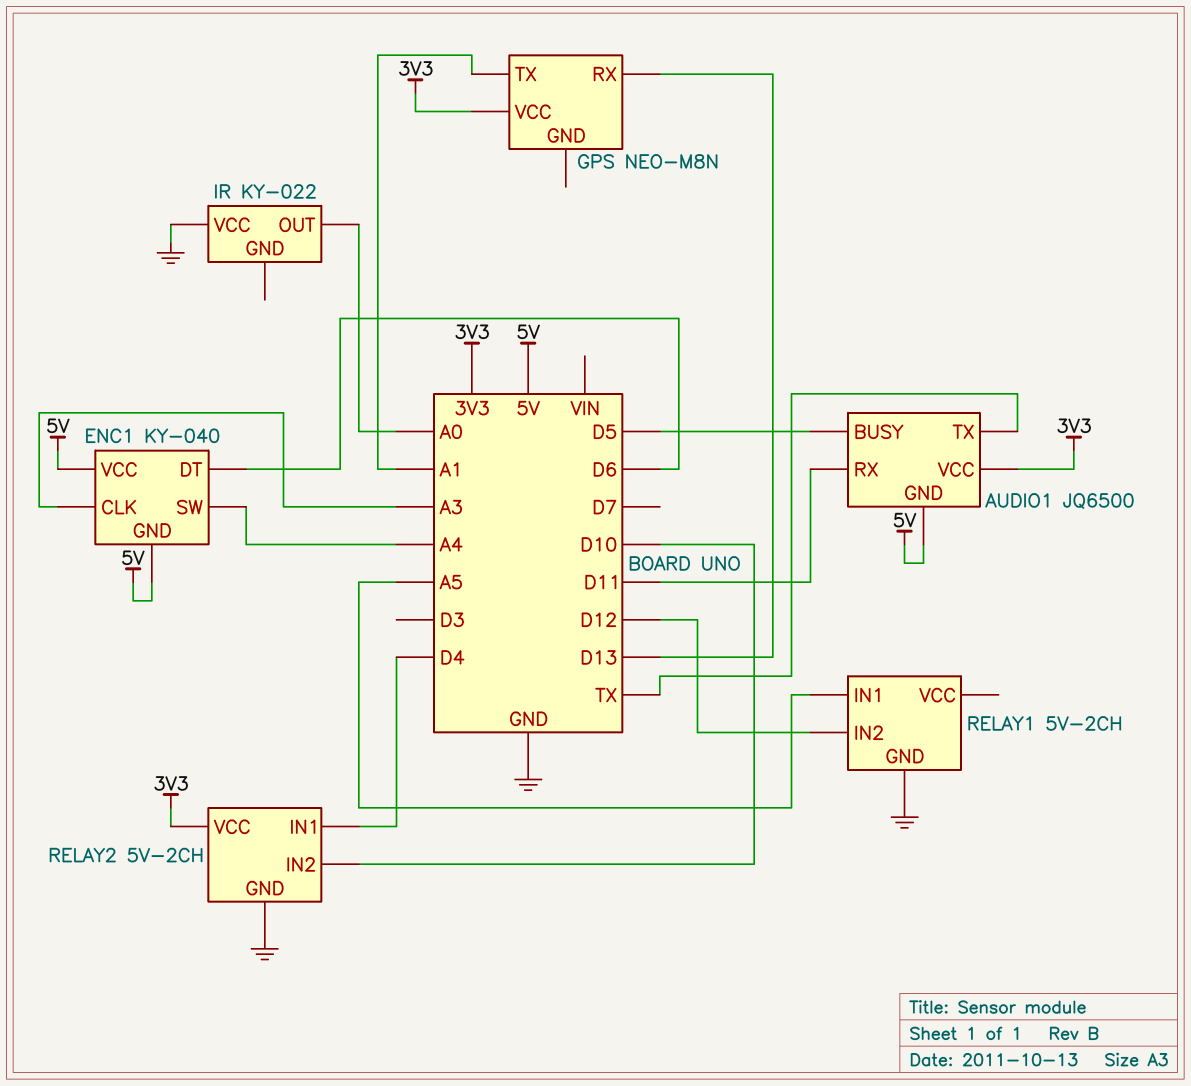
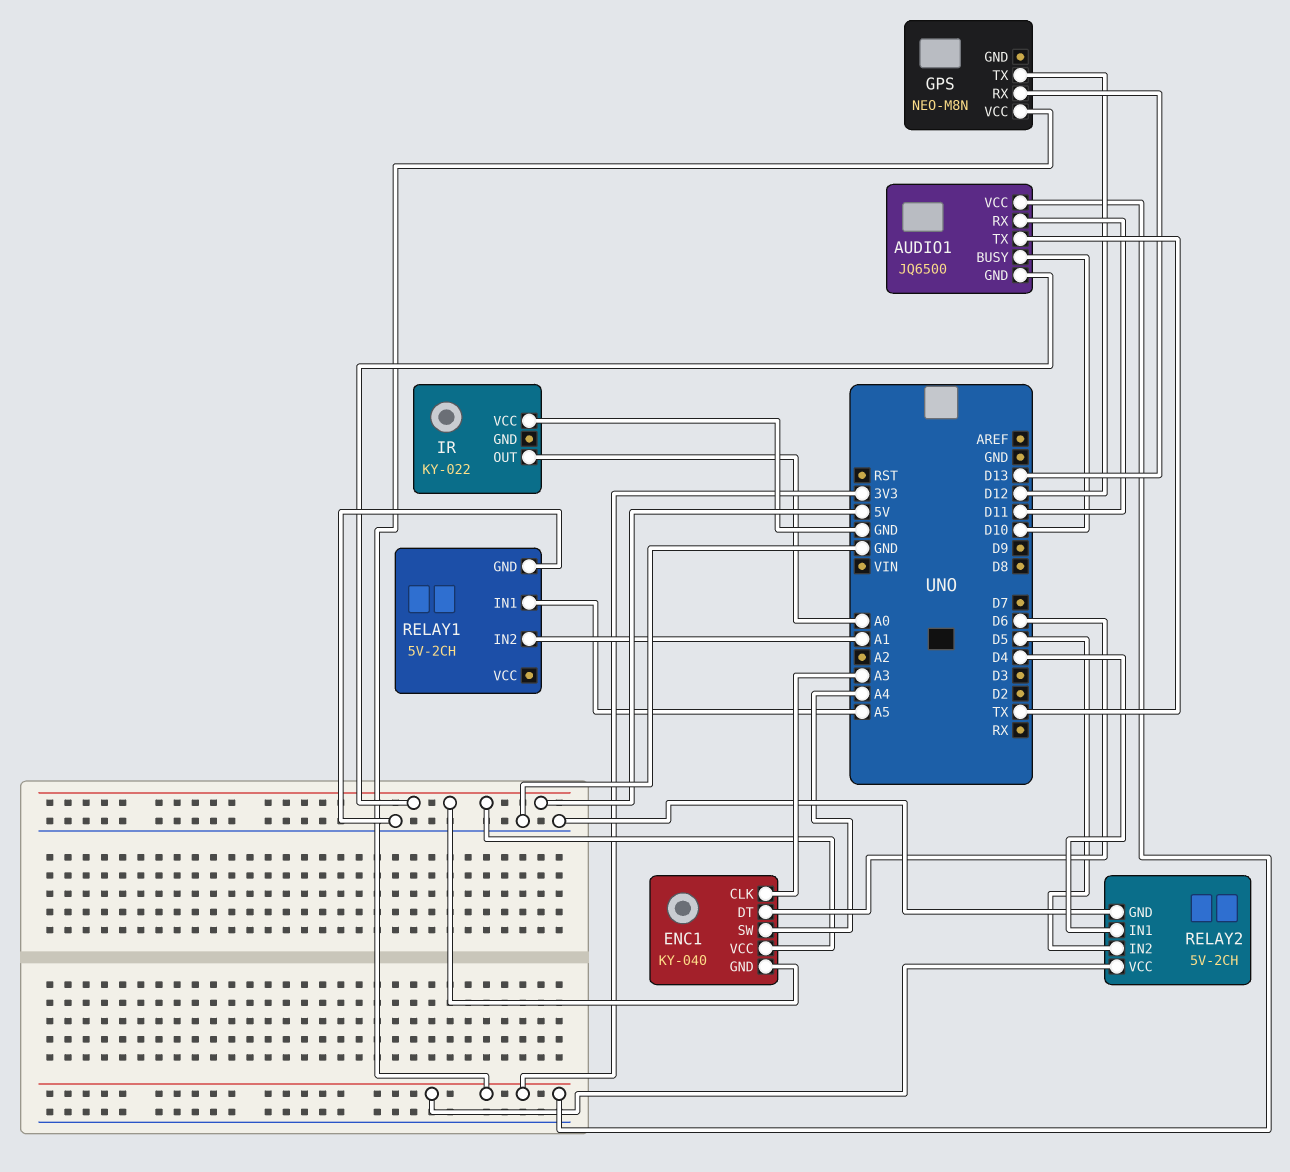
AUDIO1 pin BUSY: D5 -> D10
GPS pin TX: A1 -> D12
RELAY1 pin IN2: D12 -> A1
RELAY2 pin IN2: D10 -> D5

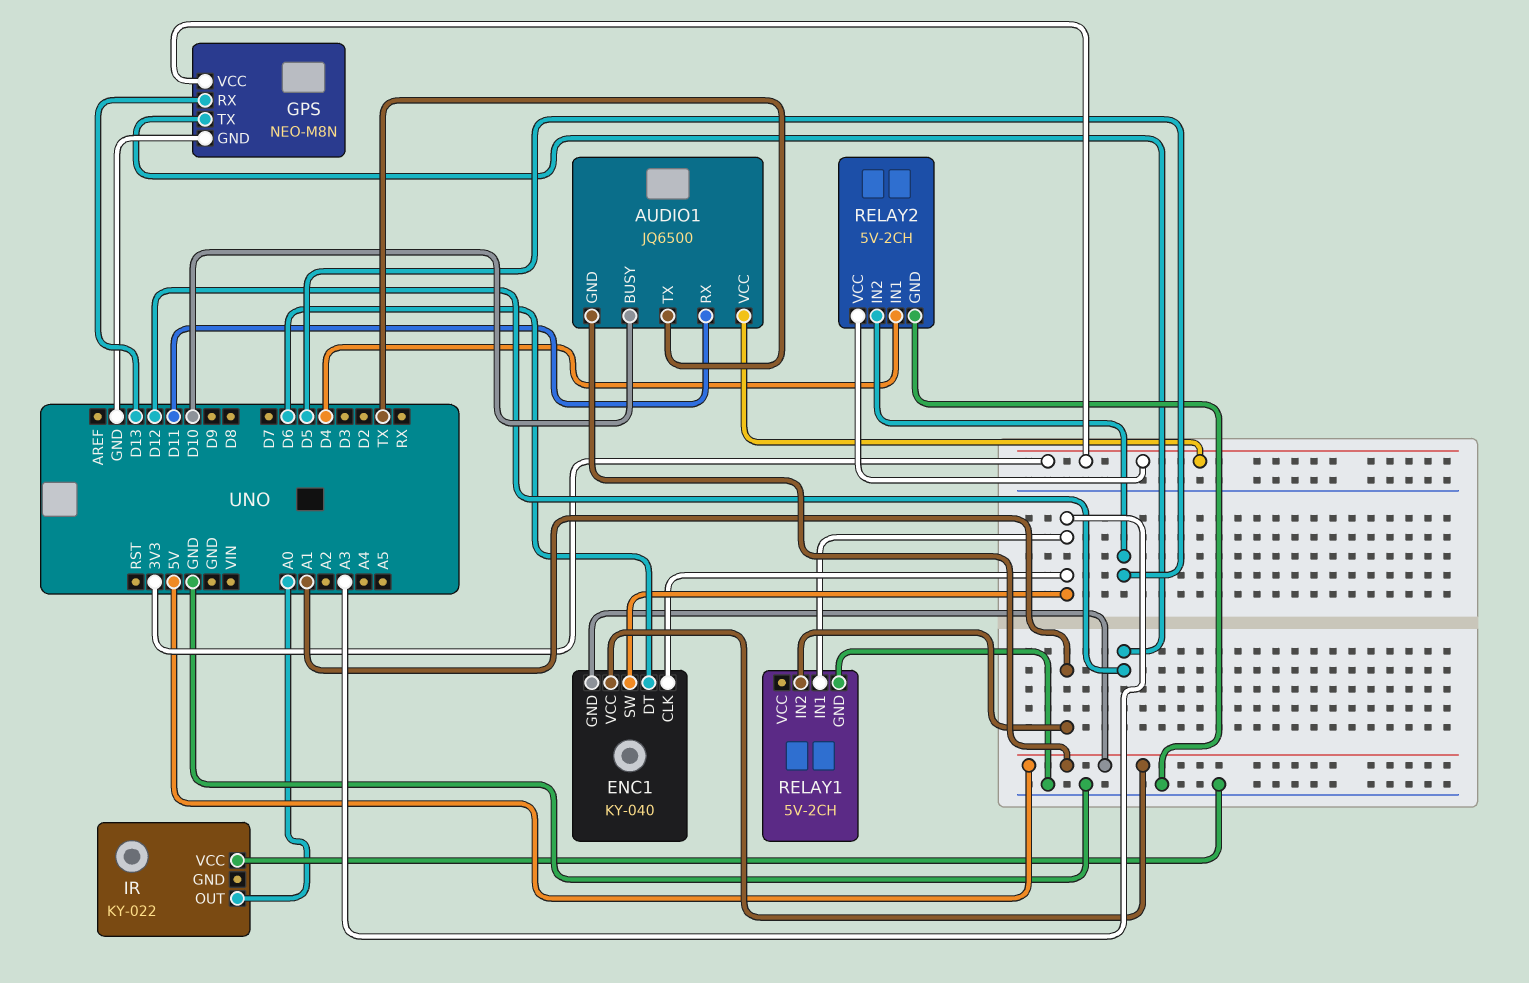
ENC1 pin SW: A4 -> A3
GPS pin GND: none -> GND
RELAY1 pin IN1: A5 -> A3

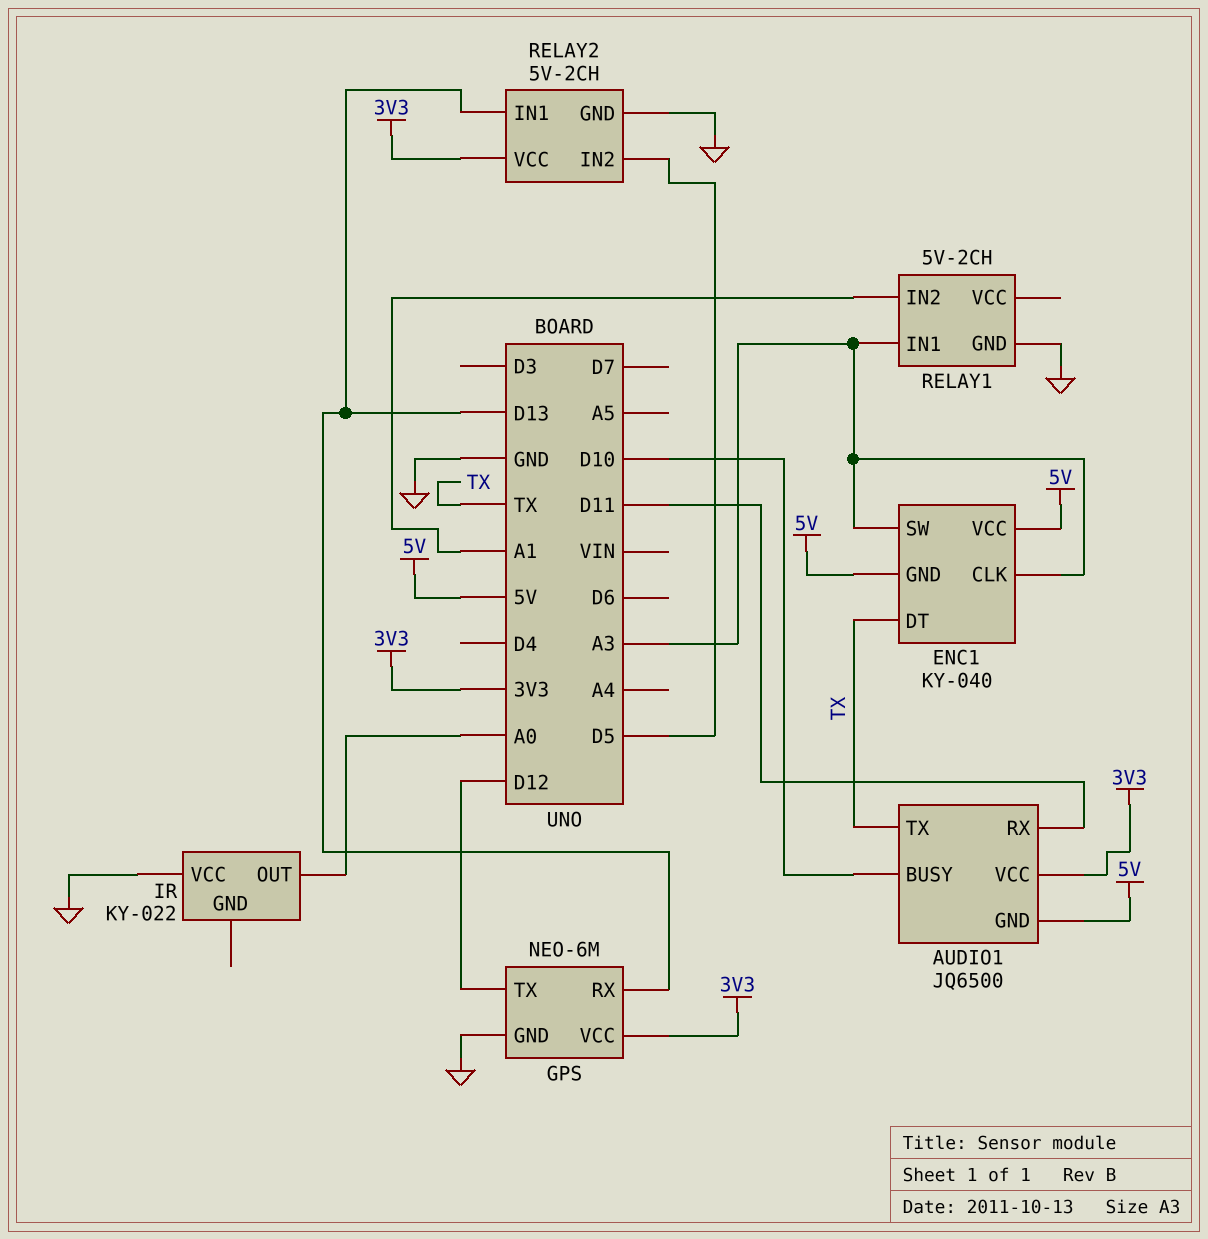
ENC1 pin DT: D6 -> TX
GPS: NEO-M8N -> NEO-6M
RELAY2 pin IN1: D4 -> D13

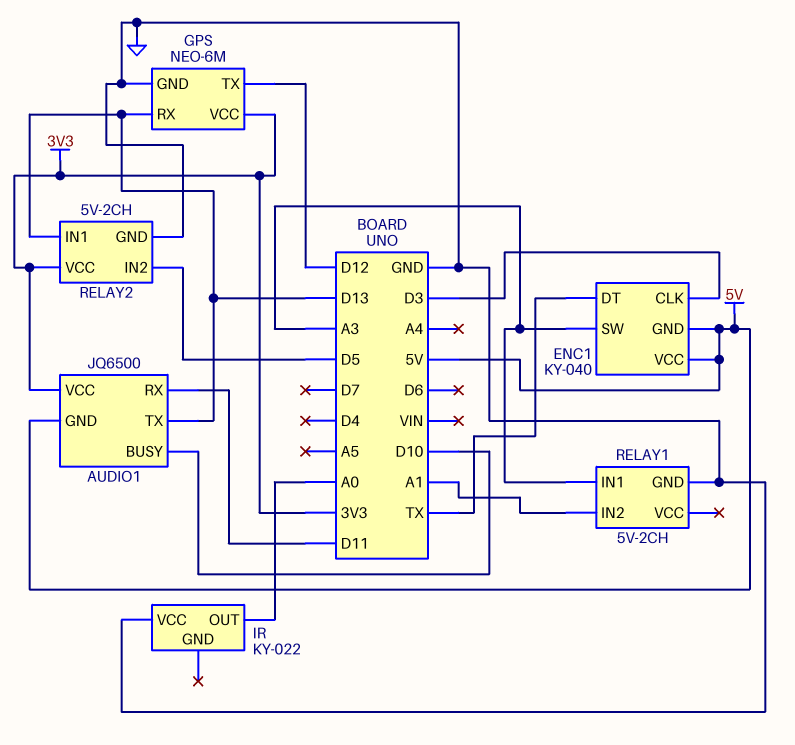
AUDIO1 pin TX: TX -> D13
ENC1 pin CLK: A3 -> D3

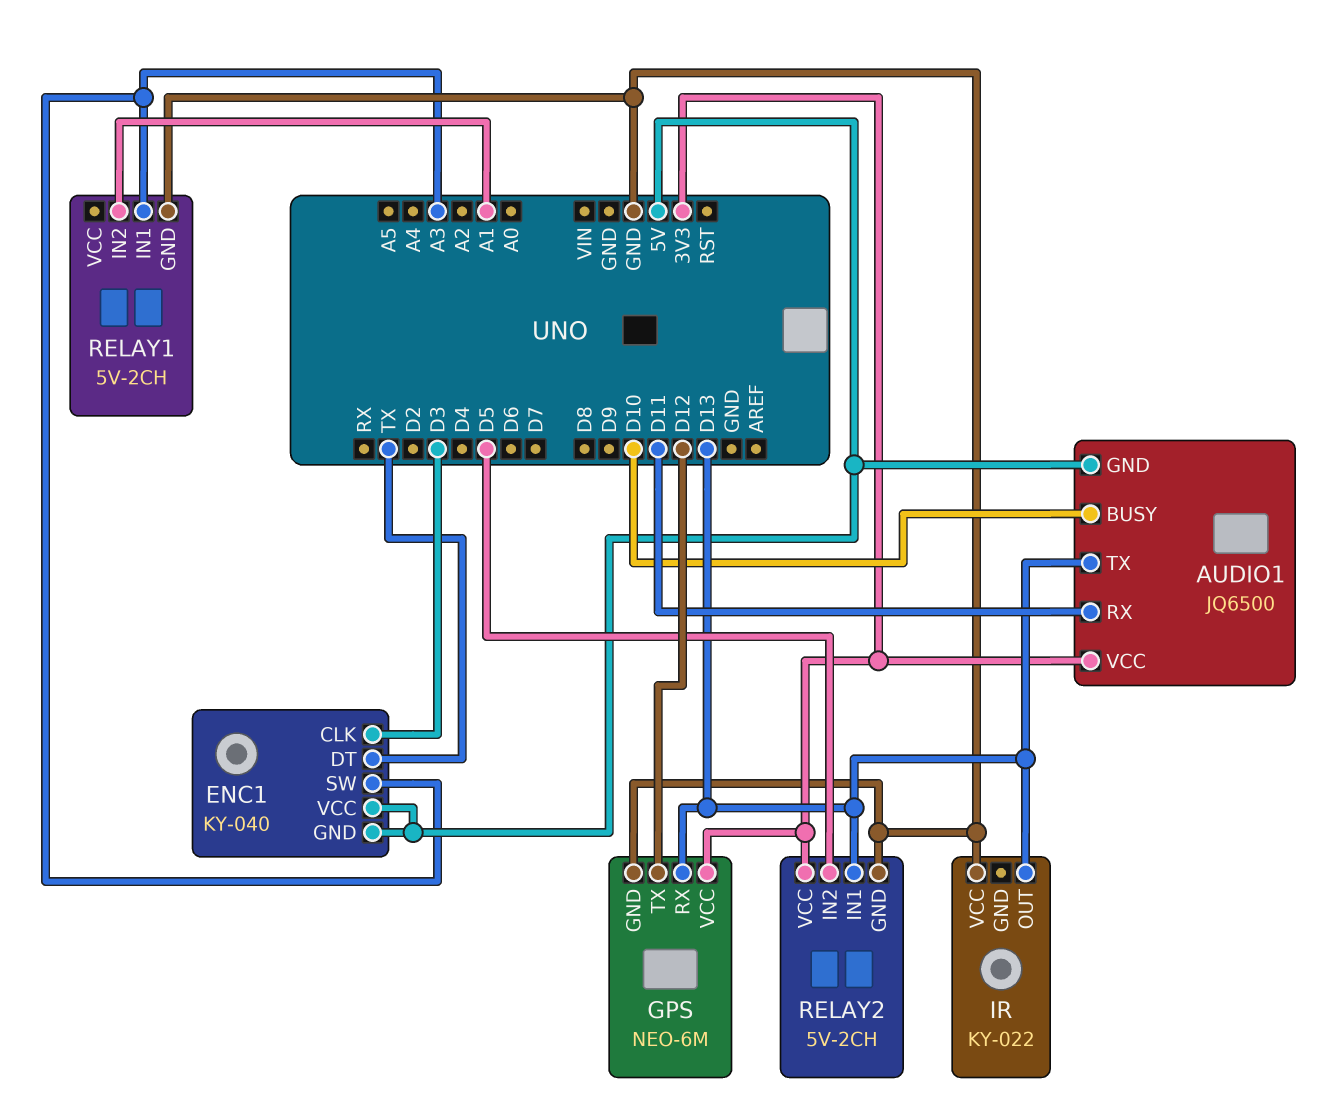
IR pin OUT: A0 -> D13

